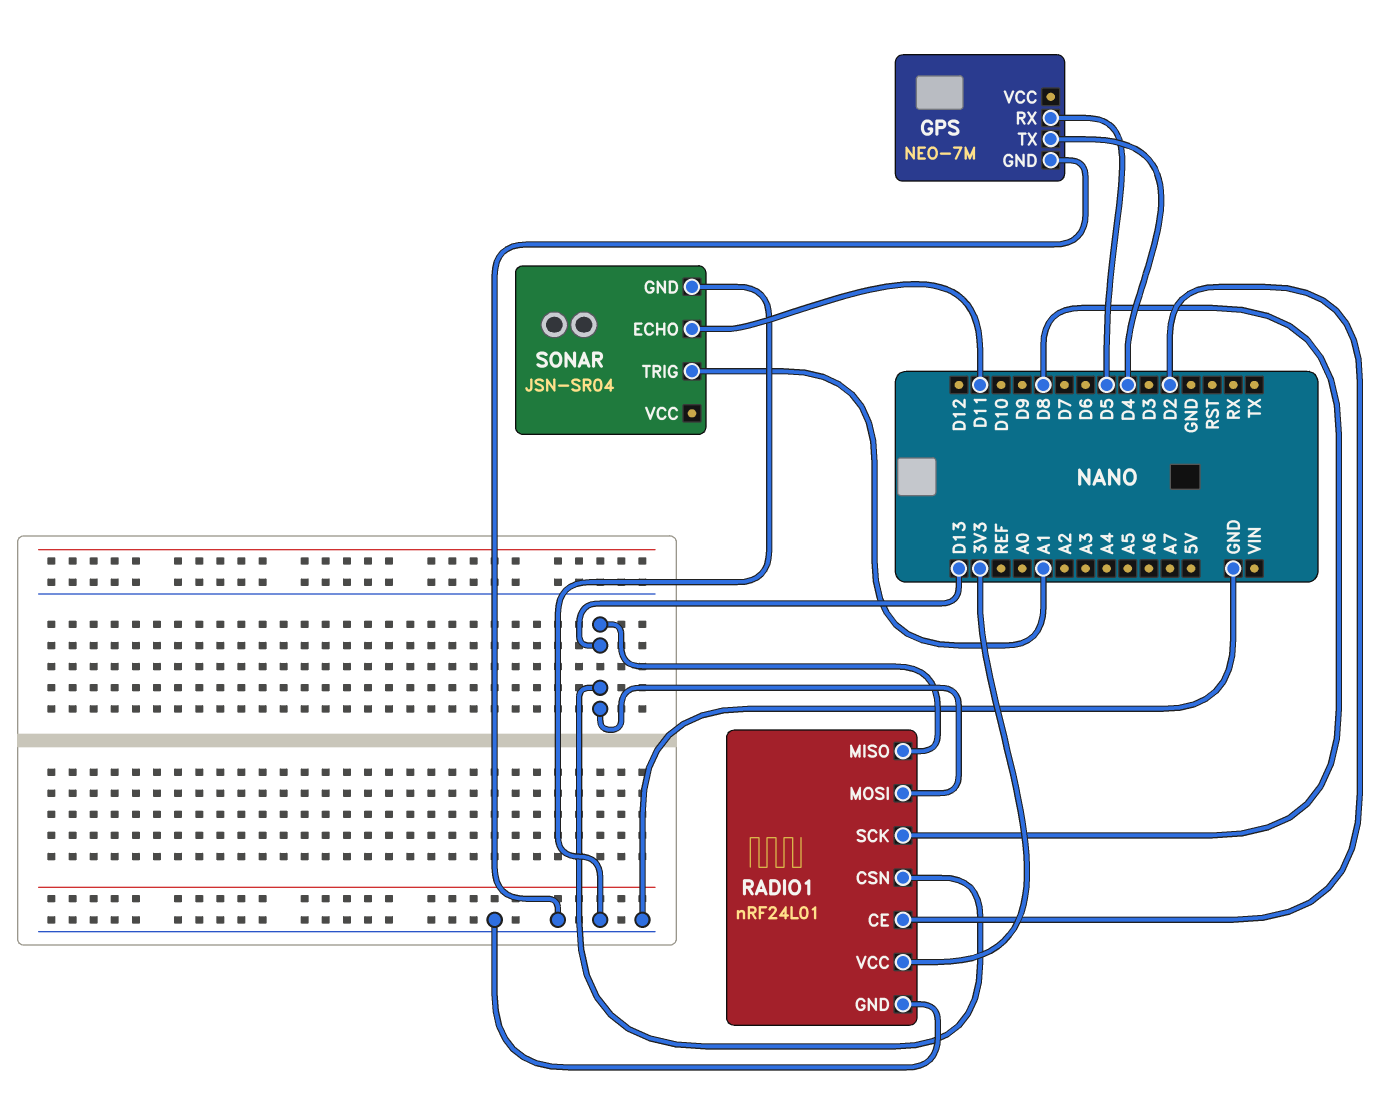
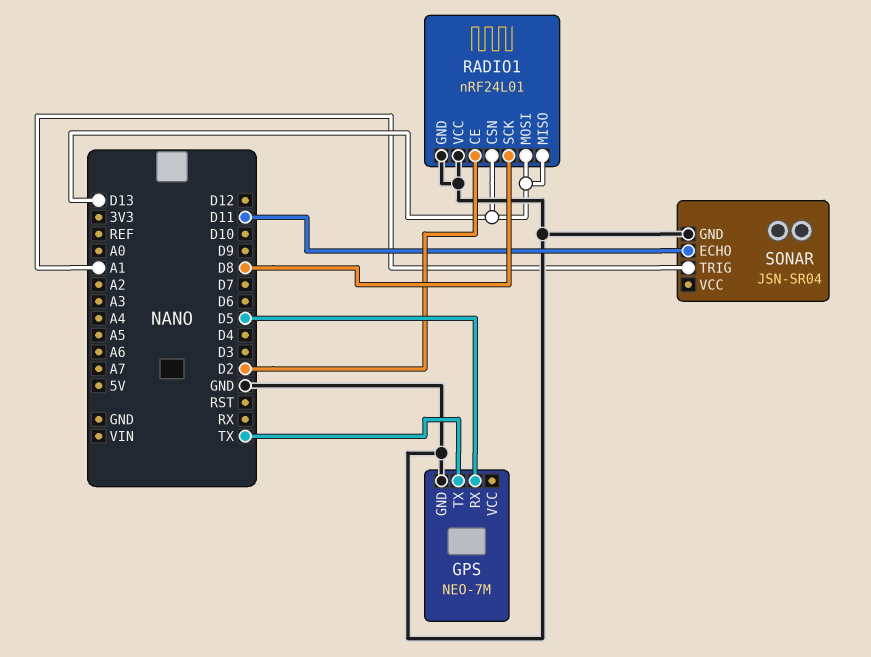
GPS pin TX: D4 -> TX
RADIO1 pin VCC: 3V3 -> GND

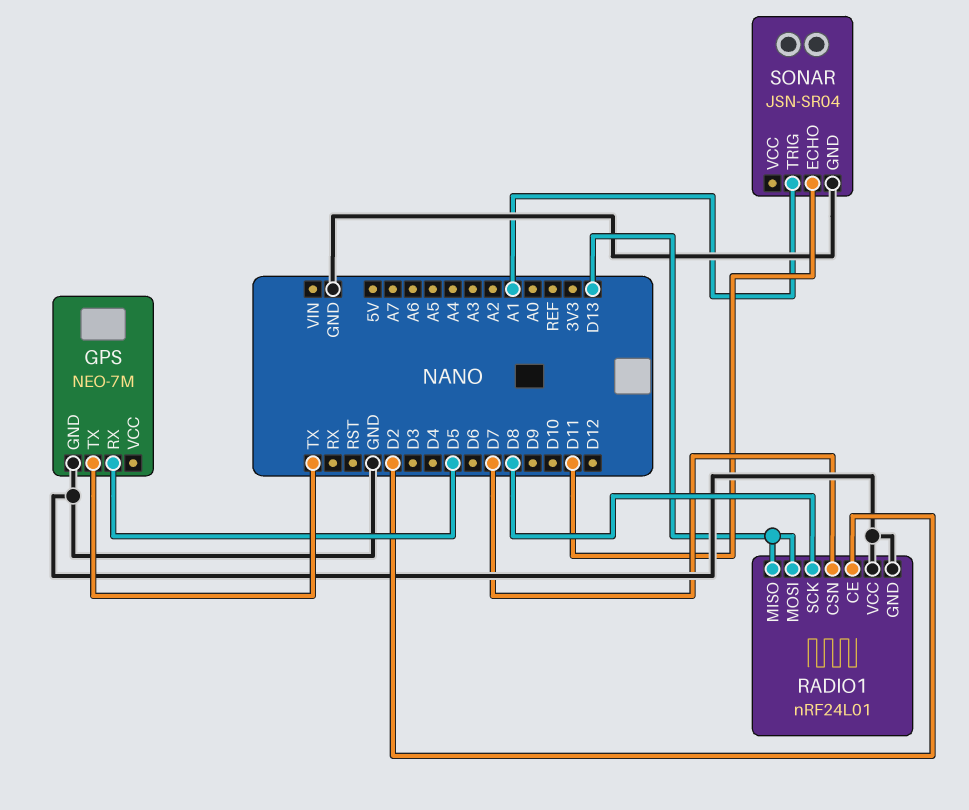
RADIO1 pin CSN: D13 -> D7

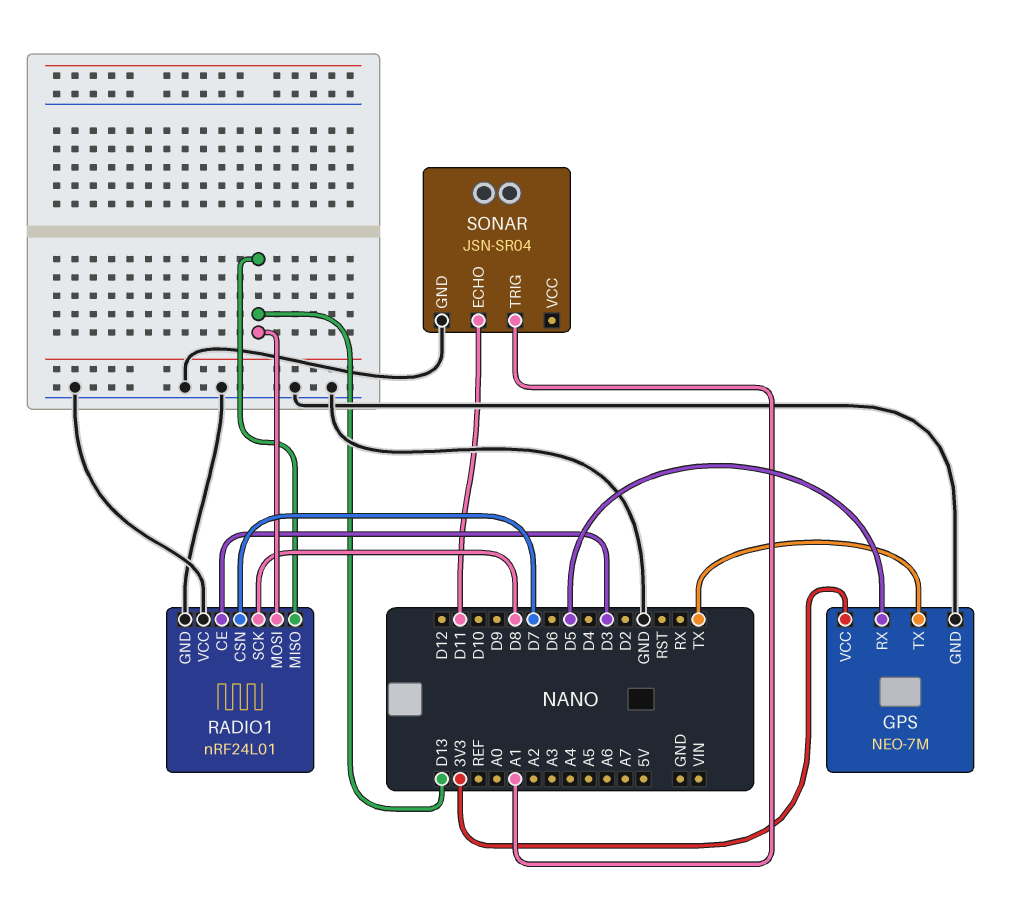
GPS pin VCC: none -> 3V3
RADIO1 pin CE: D2 -> D3

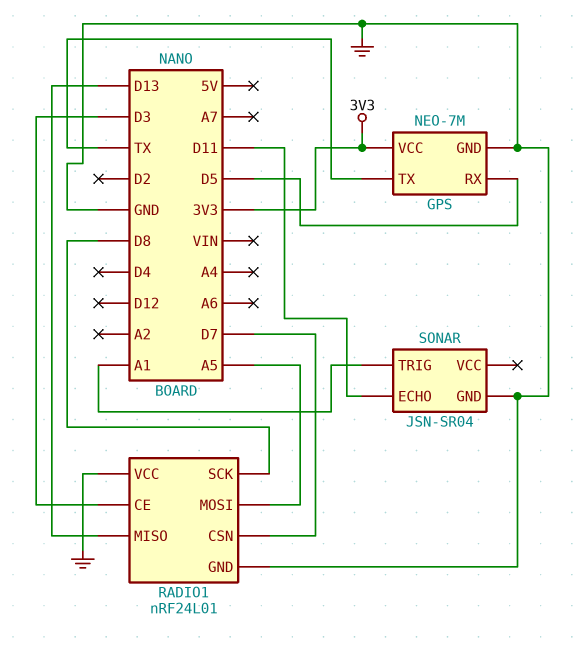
RADIO1 pin MOSI: D13 -> A5

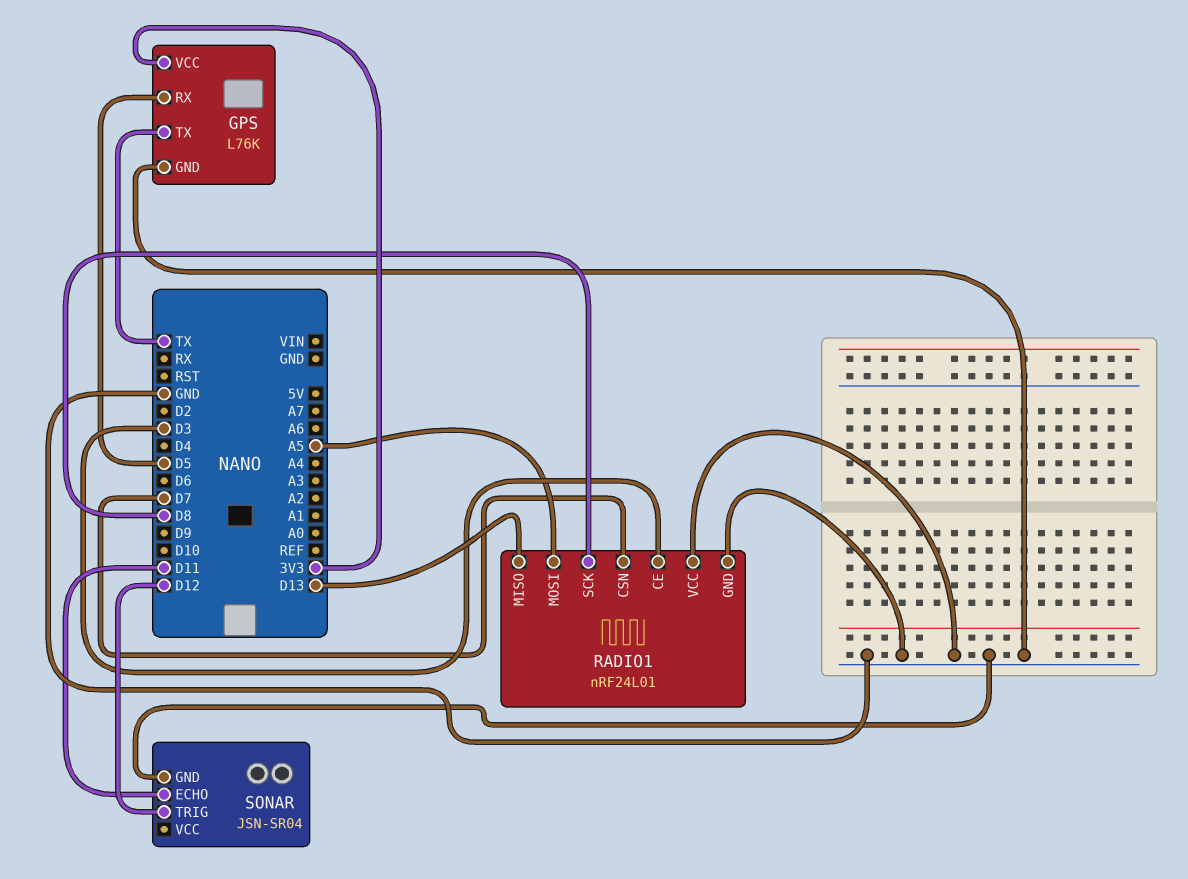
GPS: NEO-7M -> L76K
SONAR pin TRIG: A1 -> D12

